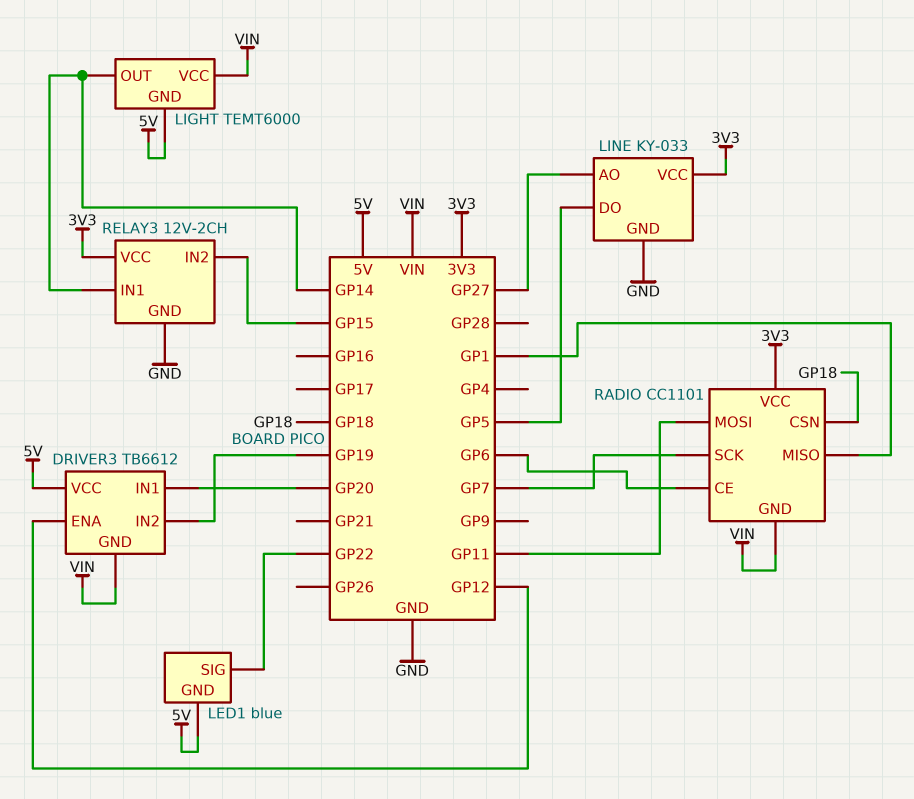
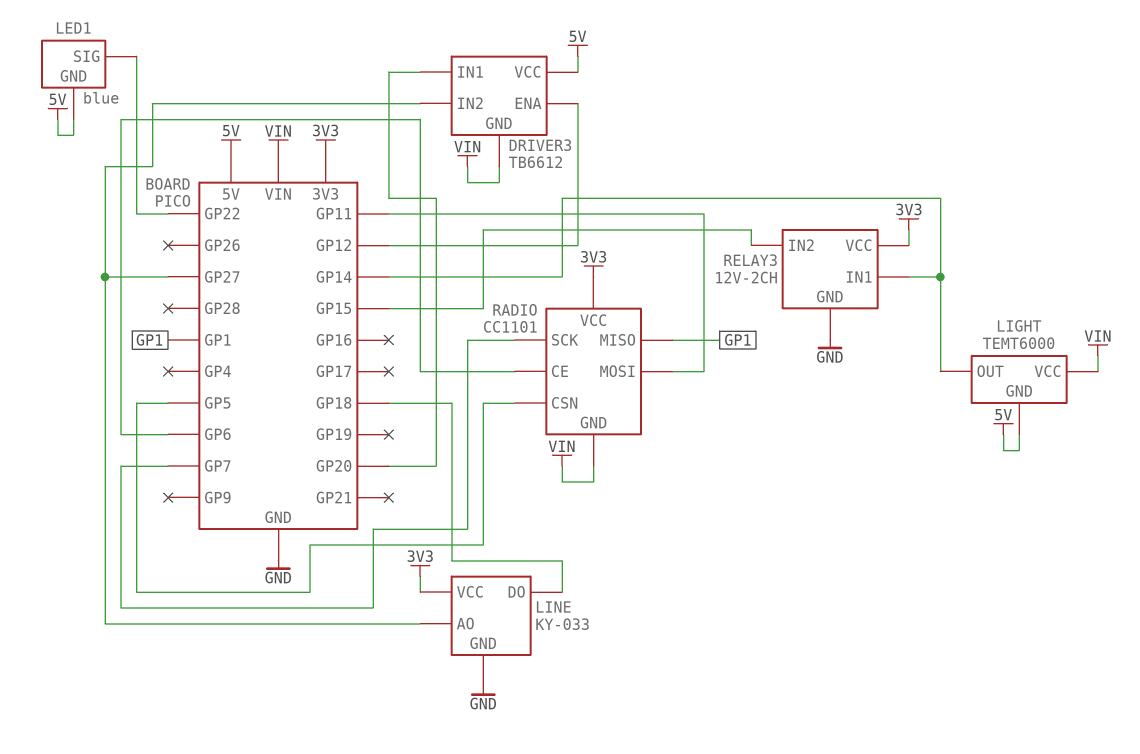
DRIVER3 pin IN2: GP19 -> GP27
LINE pin DO: GP5 -> GP18
RADIO pin CSN: GP18 -> GP5

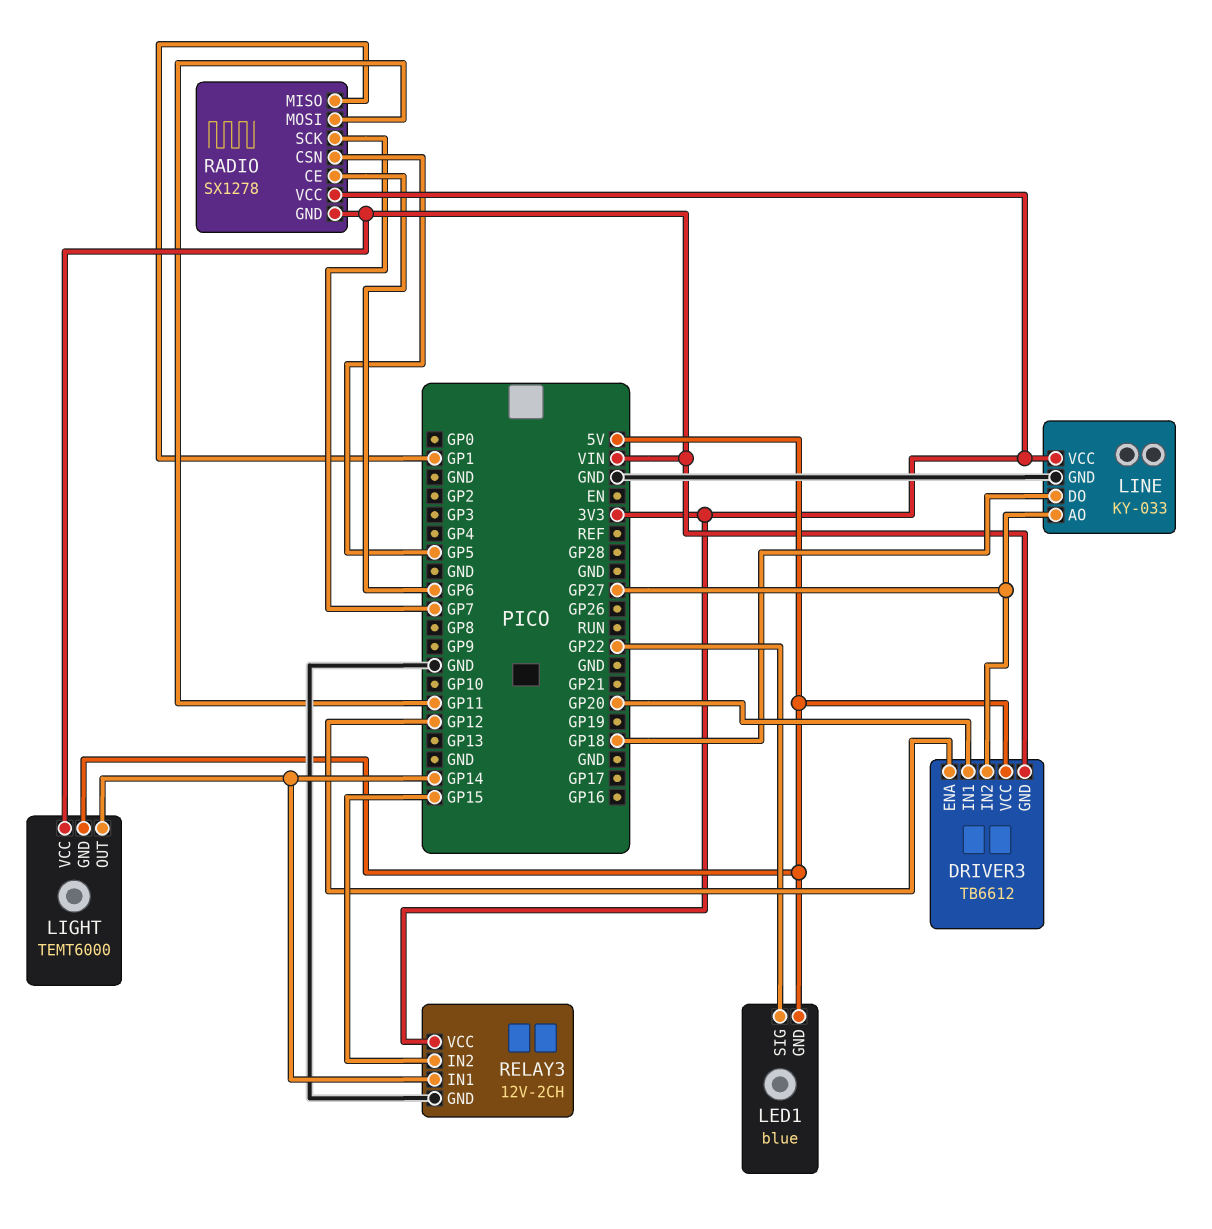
RADIO: CC1101 -> SX1278

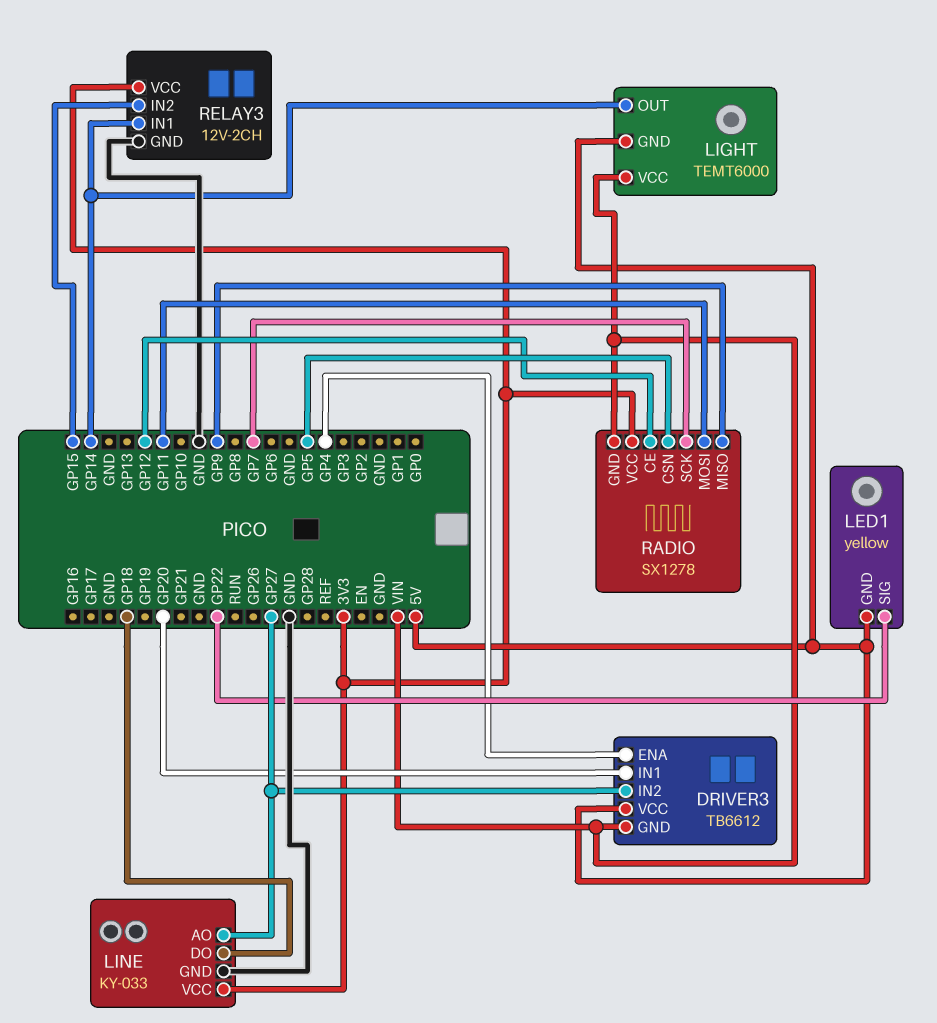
DRIVER3 pin ENA: GP12 -> GP4
LED1: blue -> yellow
RADIO pin CE: GP6 -> GP12
RADIO pin MISO: GP1 -> GP9

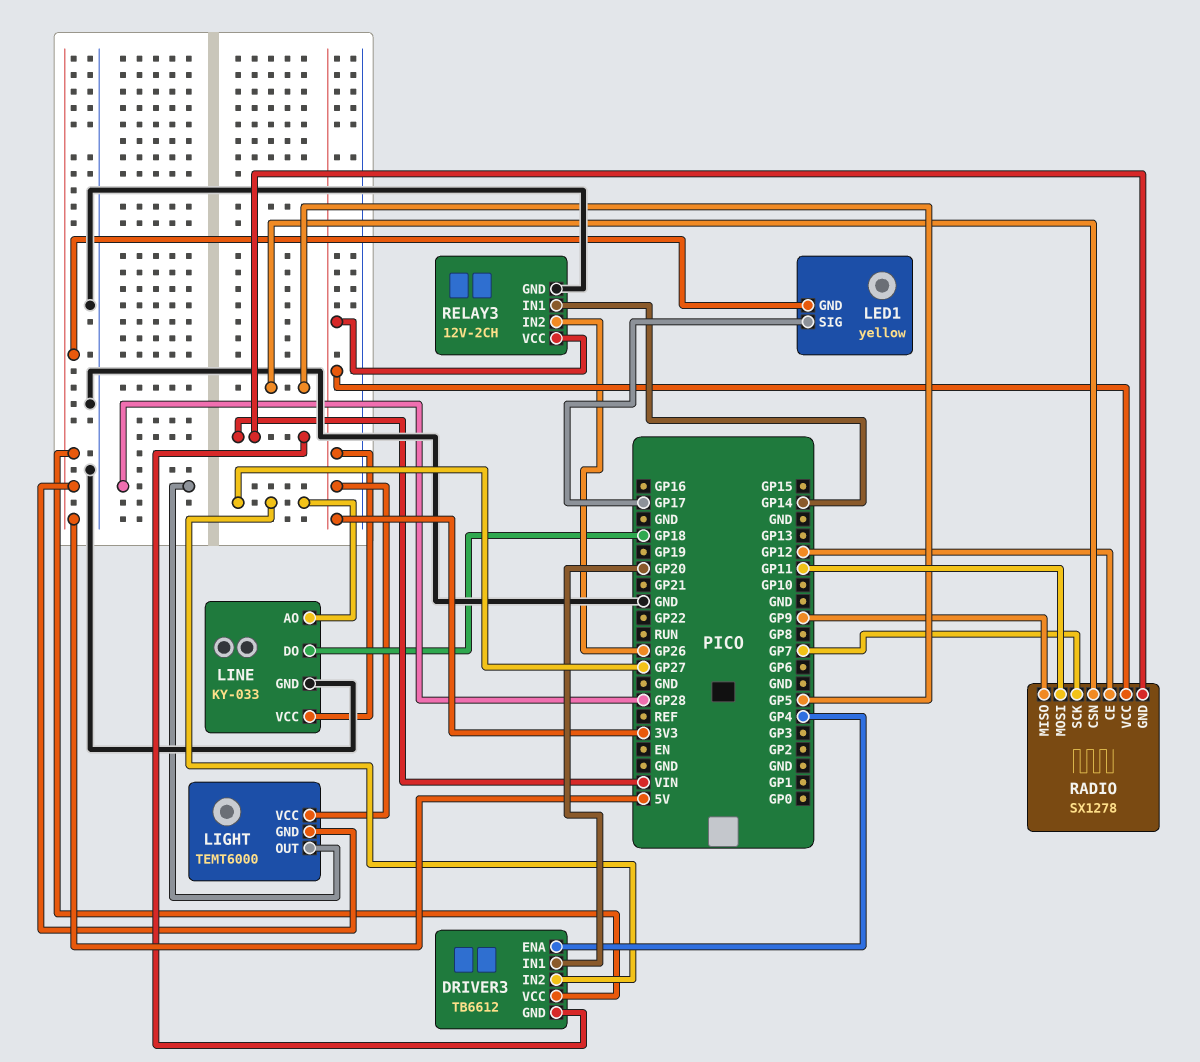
LED1 pin SIG: GP22 -> GP17
LIGHT pin OUT: GP14 -> GP28
LIGHT pin VCC: VIN -> 3V3
RELAY3 pin IN2: GP15 -> GP26

